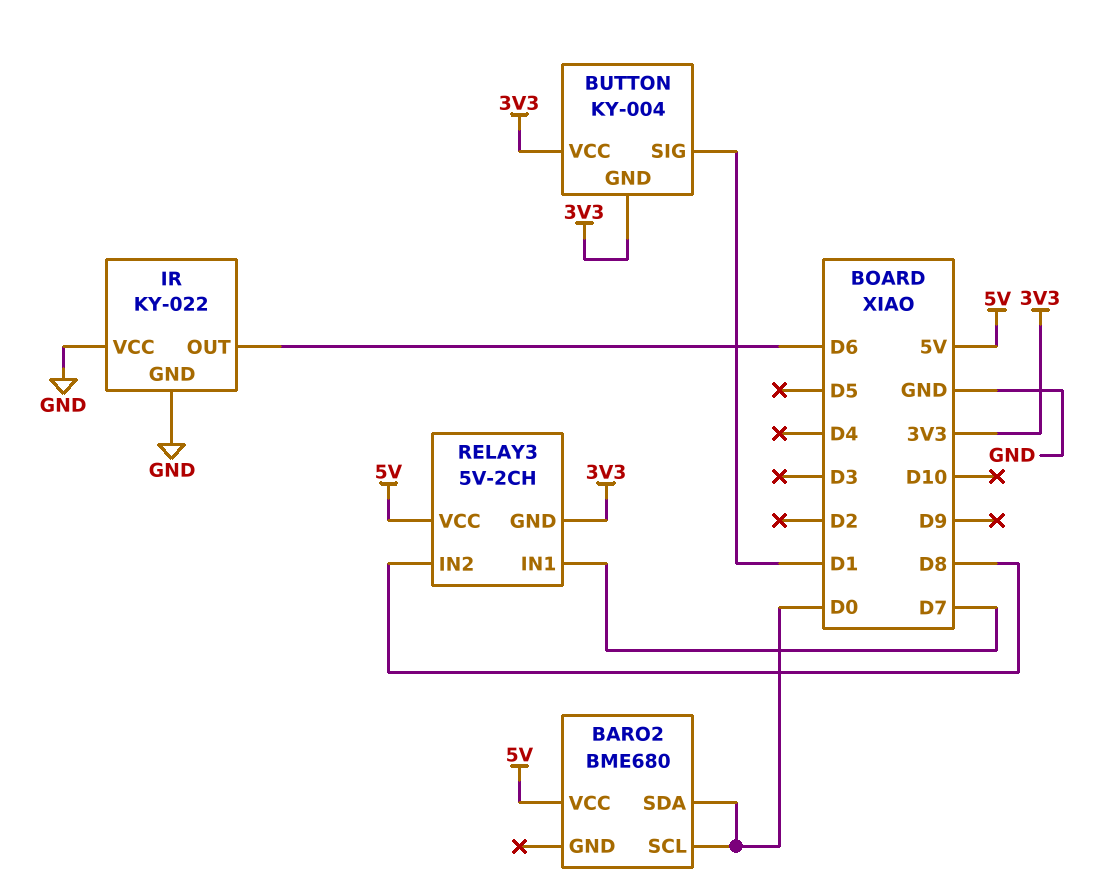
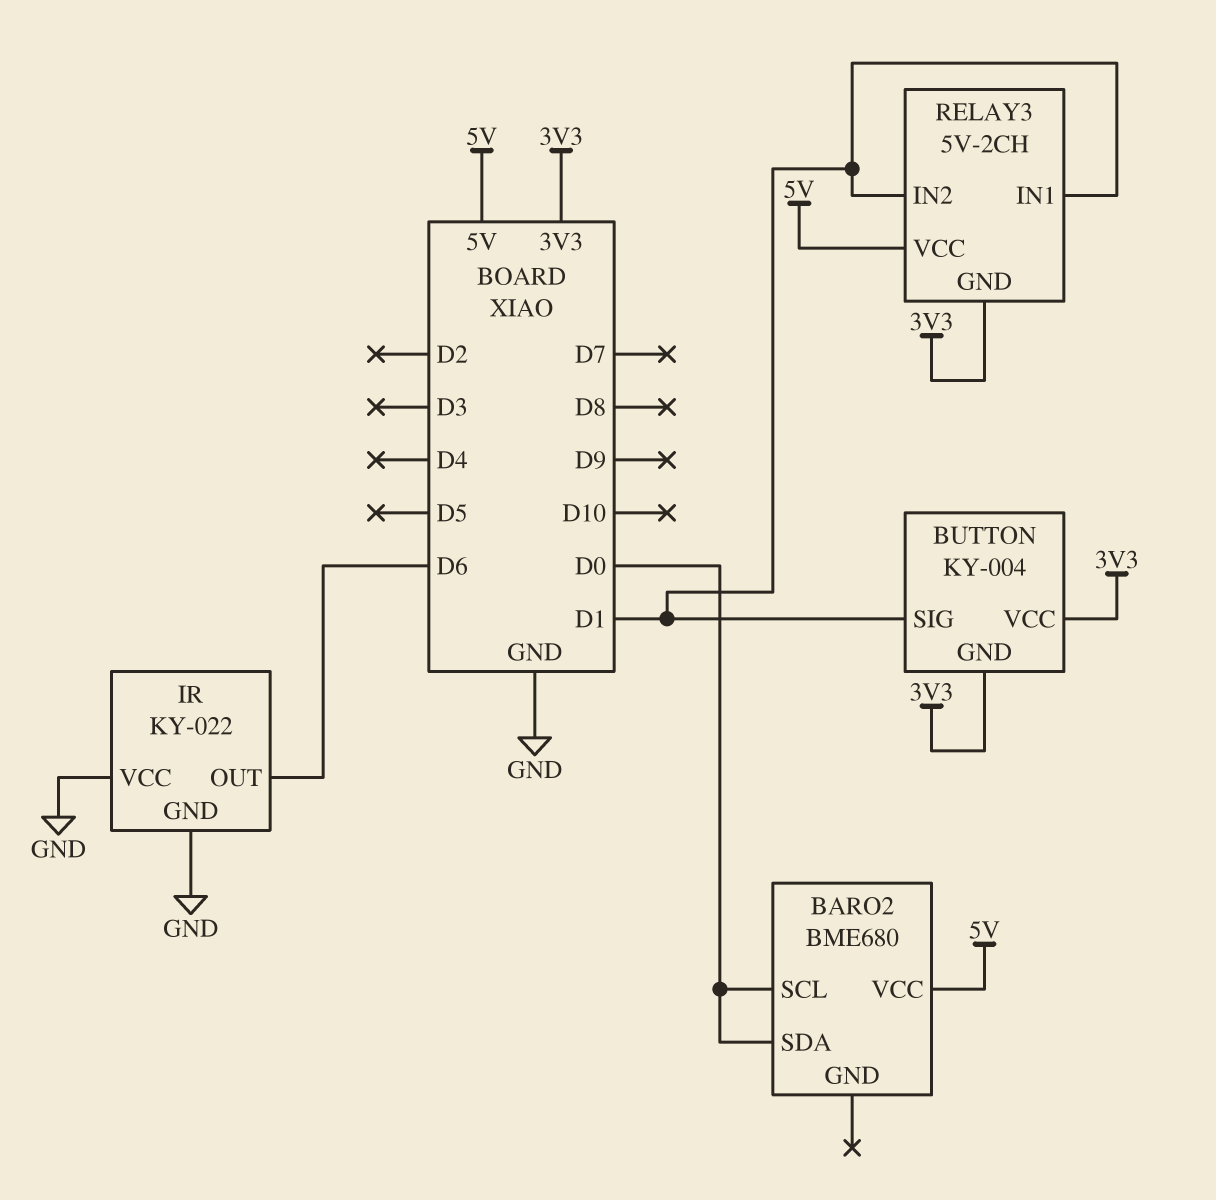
RELAY3 pin IN1: D7 -> D1
RELAY3 pin IN2: D8 -> D1

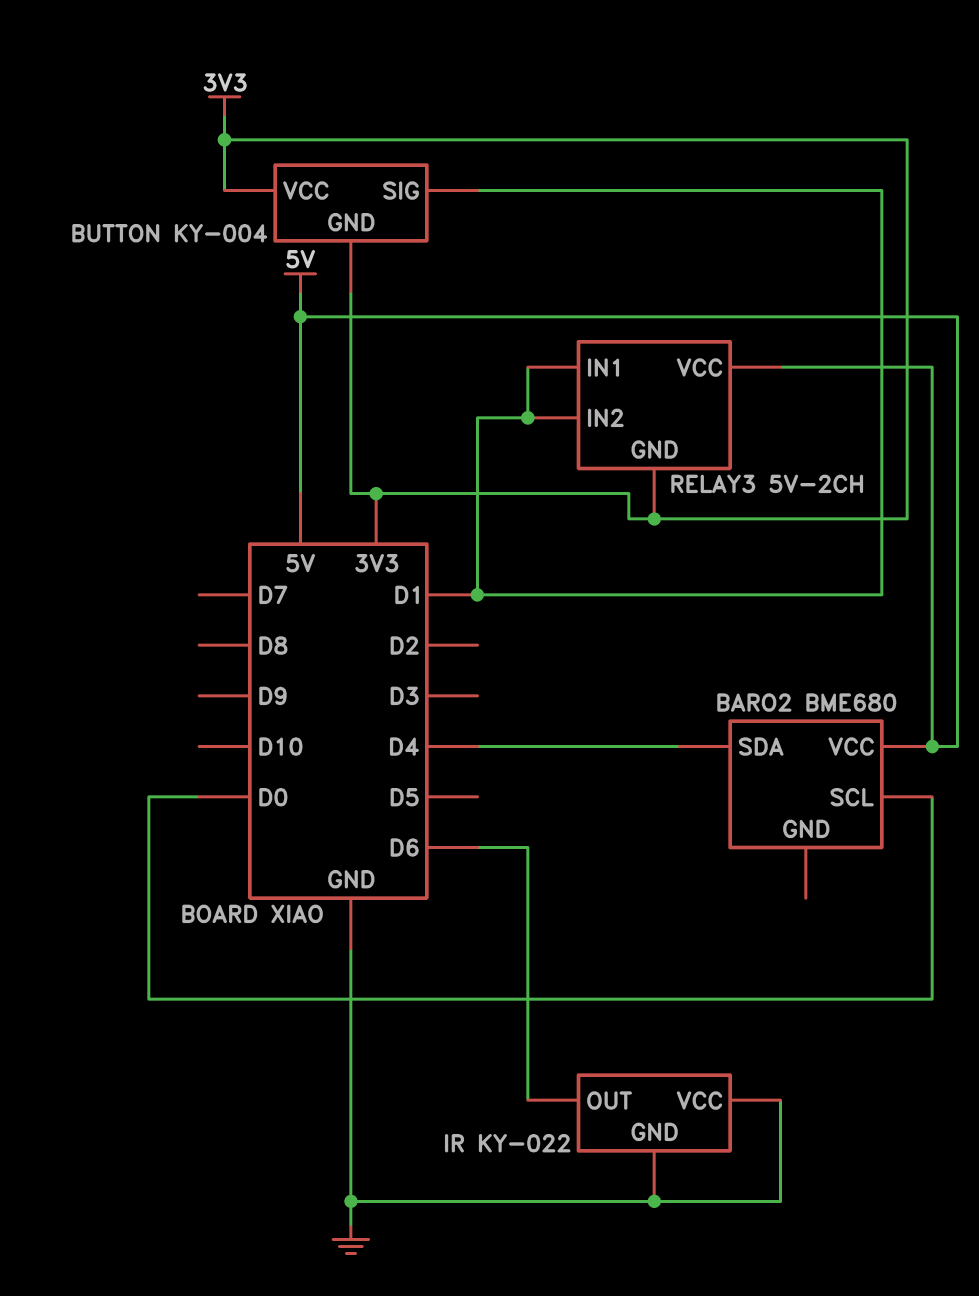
BARO2 pin SDA: D0 -> D4

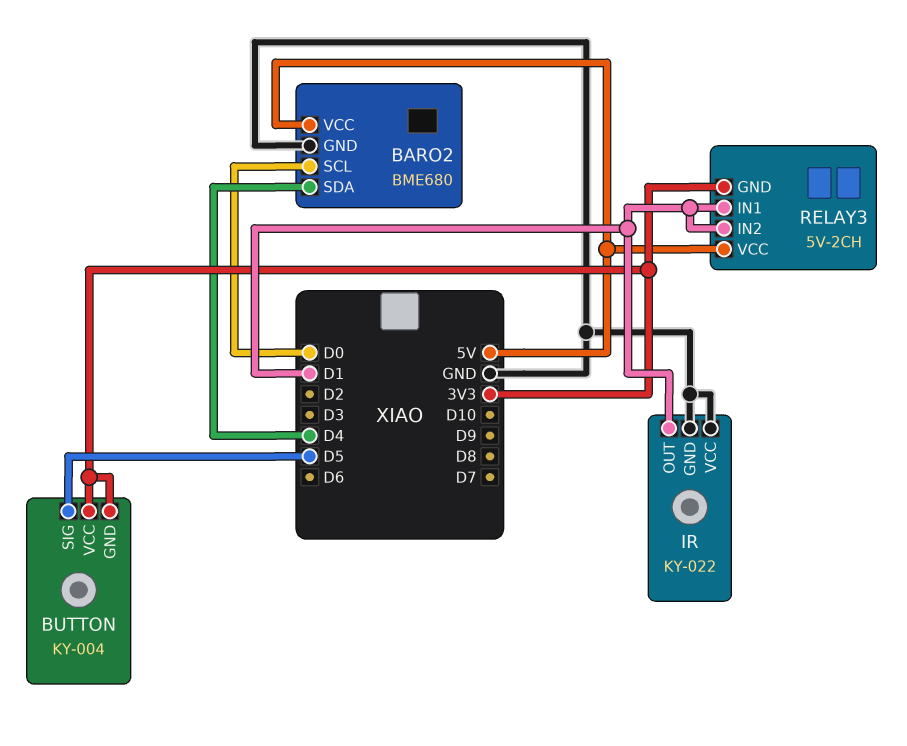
BARO2 pin GND: none -> GND
BUTTON pin SIG: D1 -> D5
IR pin OUT: D6 -> D1

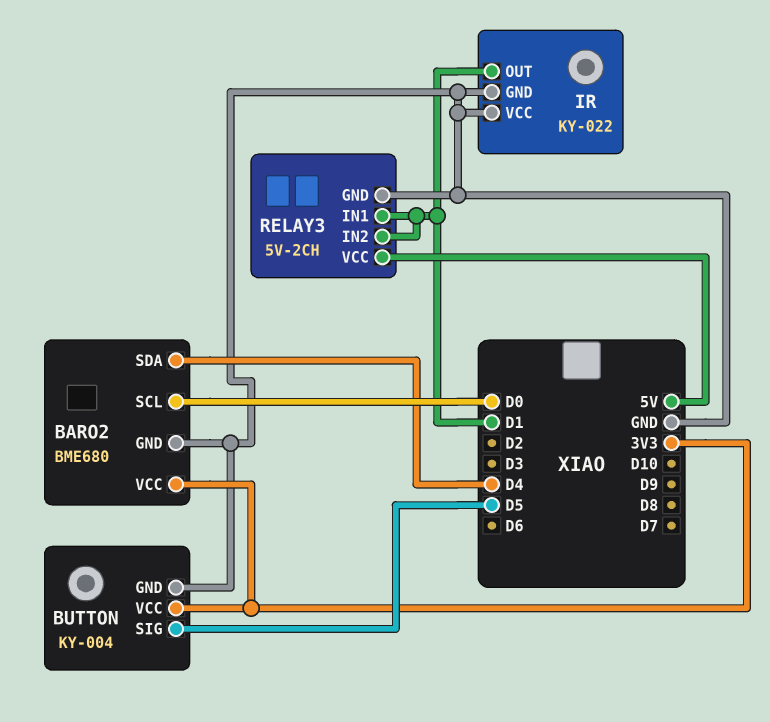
BARO2 pin VCC: 5V -> 3V3
BUTTON pin GND: 3V3 -> GND
RELAY3 pin GND: 3V3 -> GND

